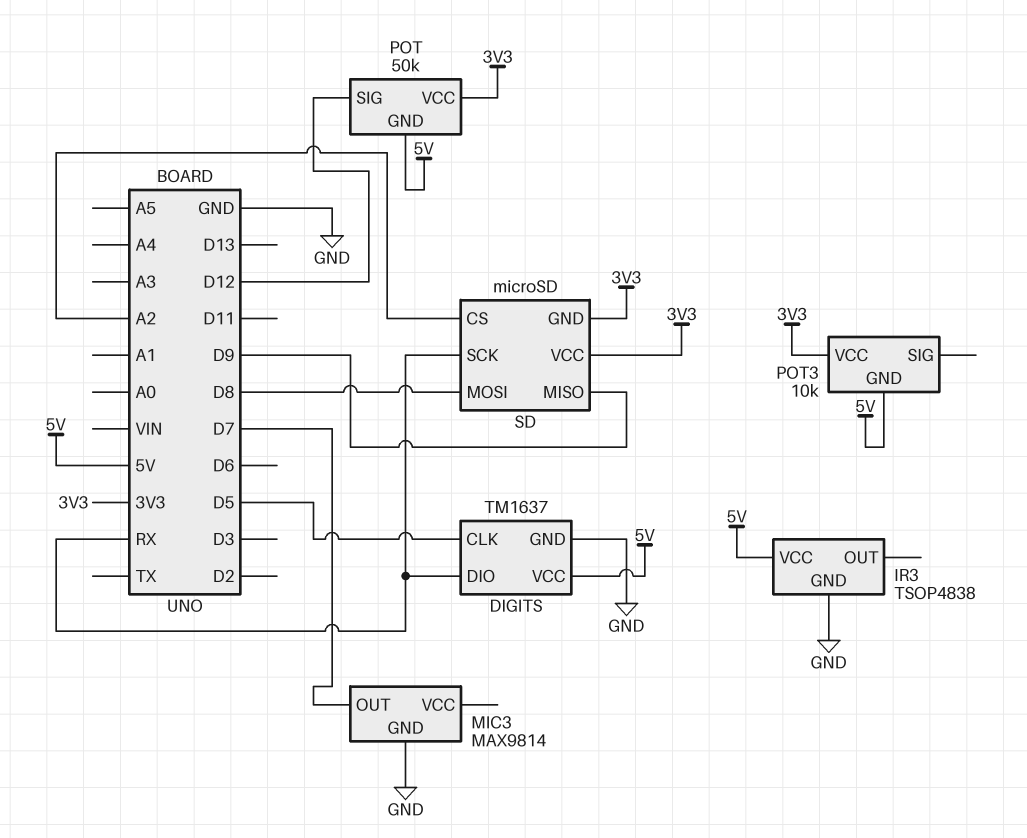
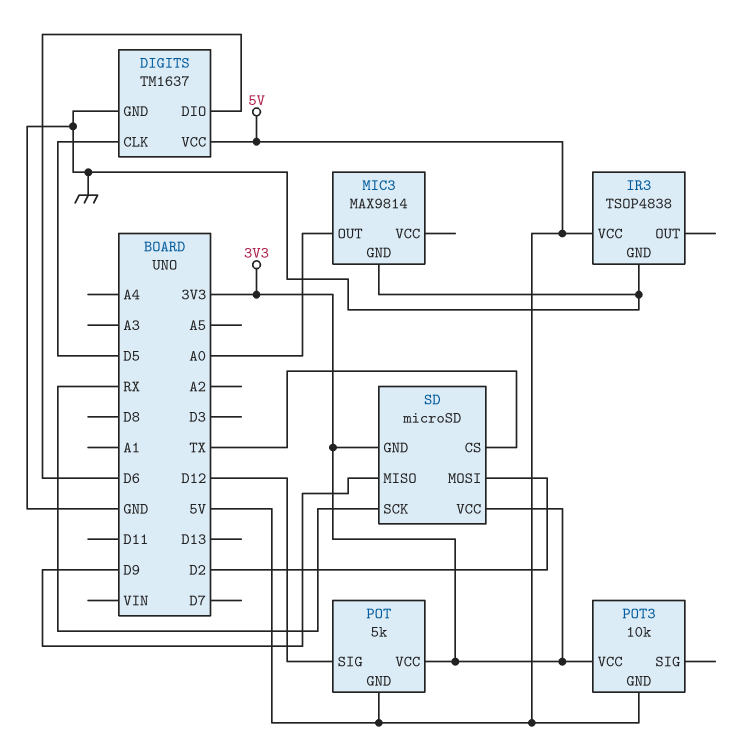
DIGITS pin DIO: RX -> D6
MIC3 pin OUT: D7 -> A0
POT: 50k -> 5k
SD pin CS: A2 -> TX
SD pin MOSI: D8 -> D2

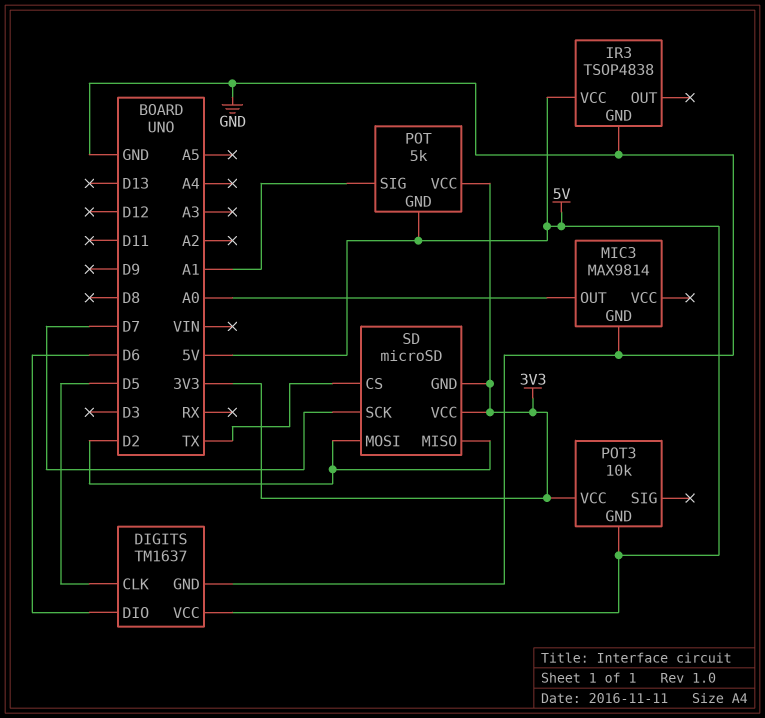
POT pin SIG: D12 -> A1
SD pin MISO: D9 -> D2
SD pin SCK: RX -> D7

